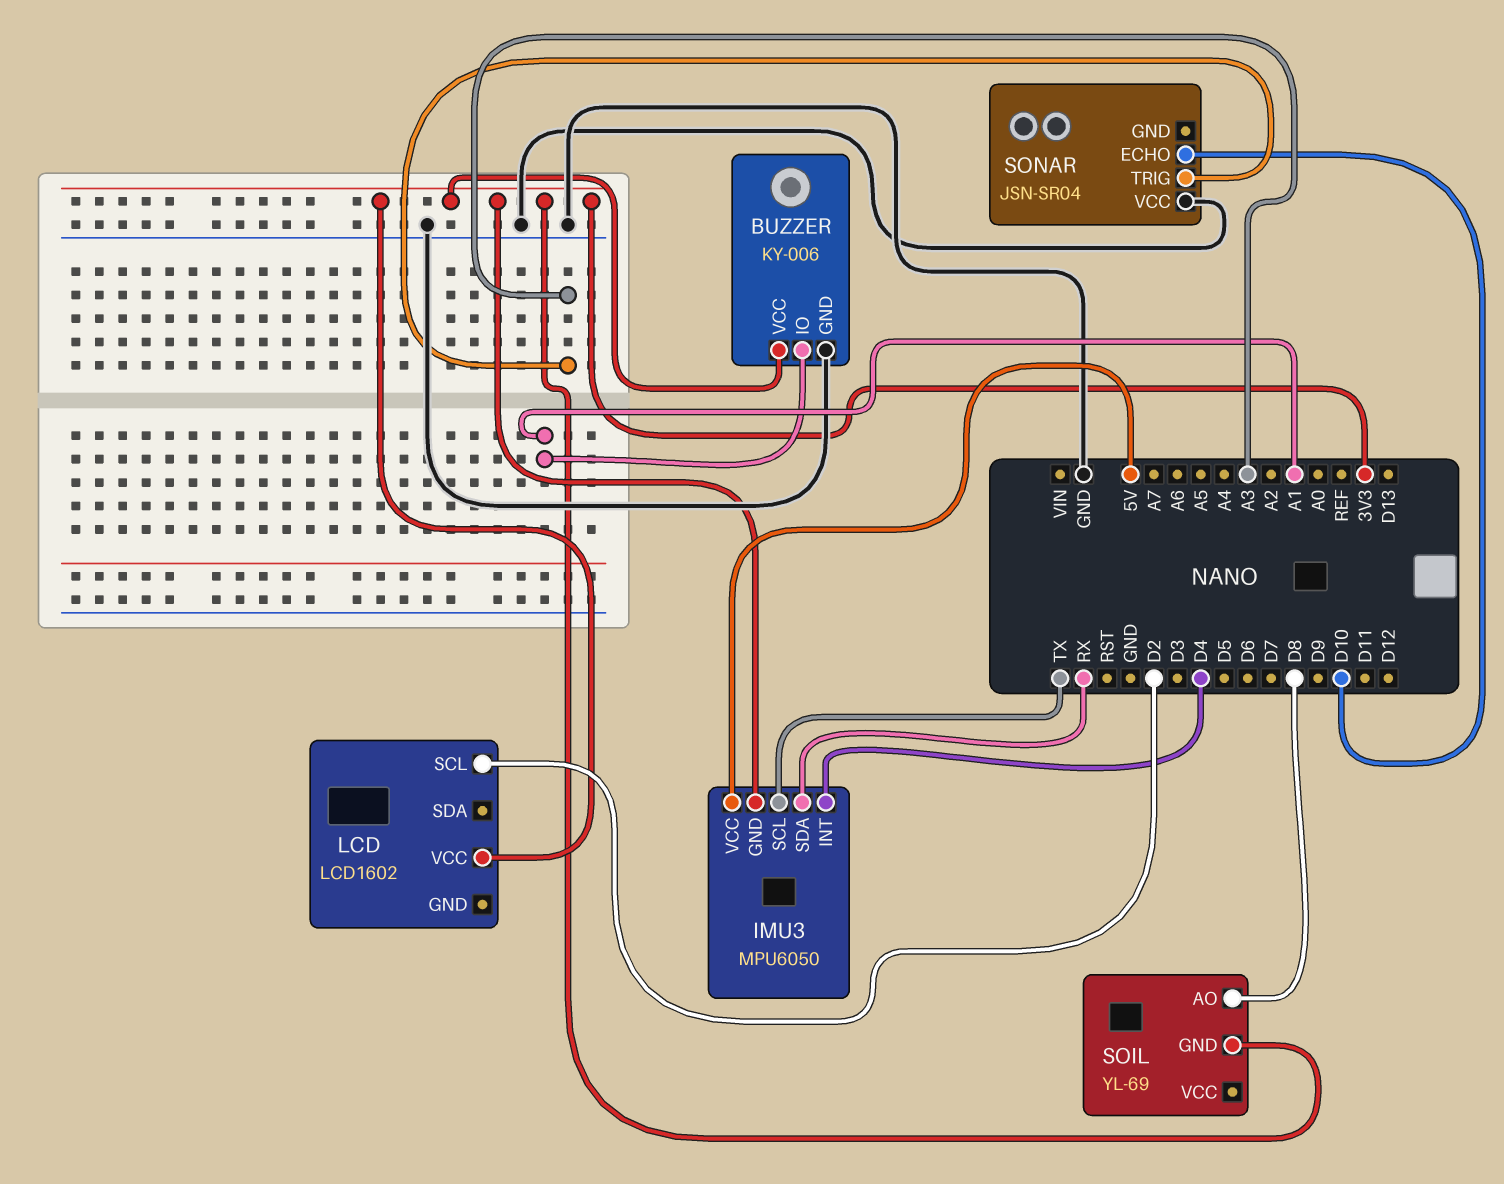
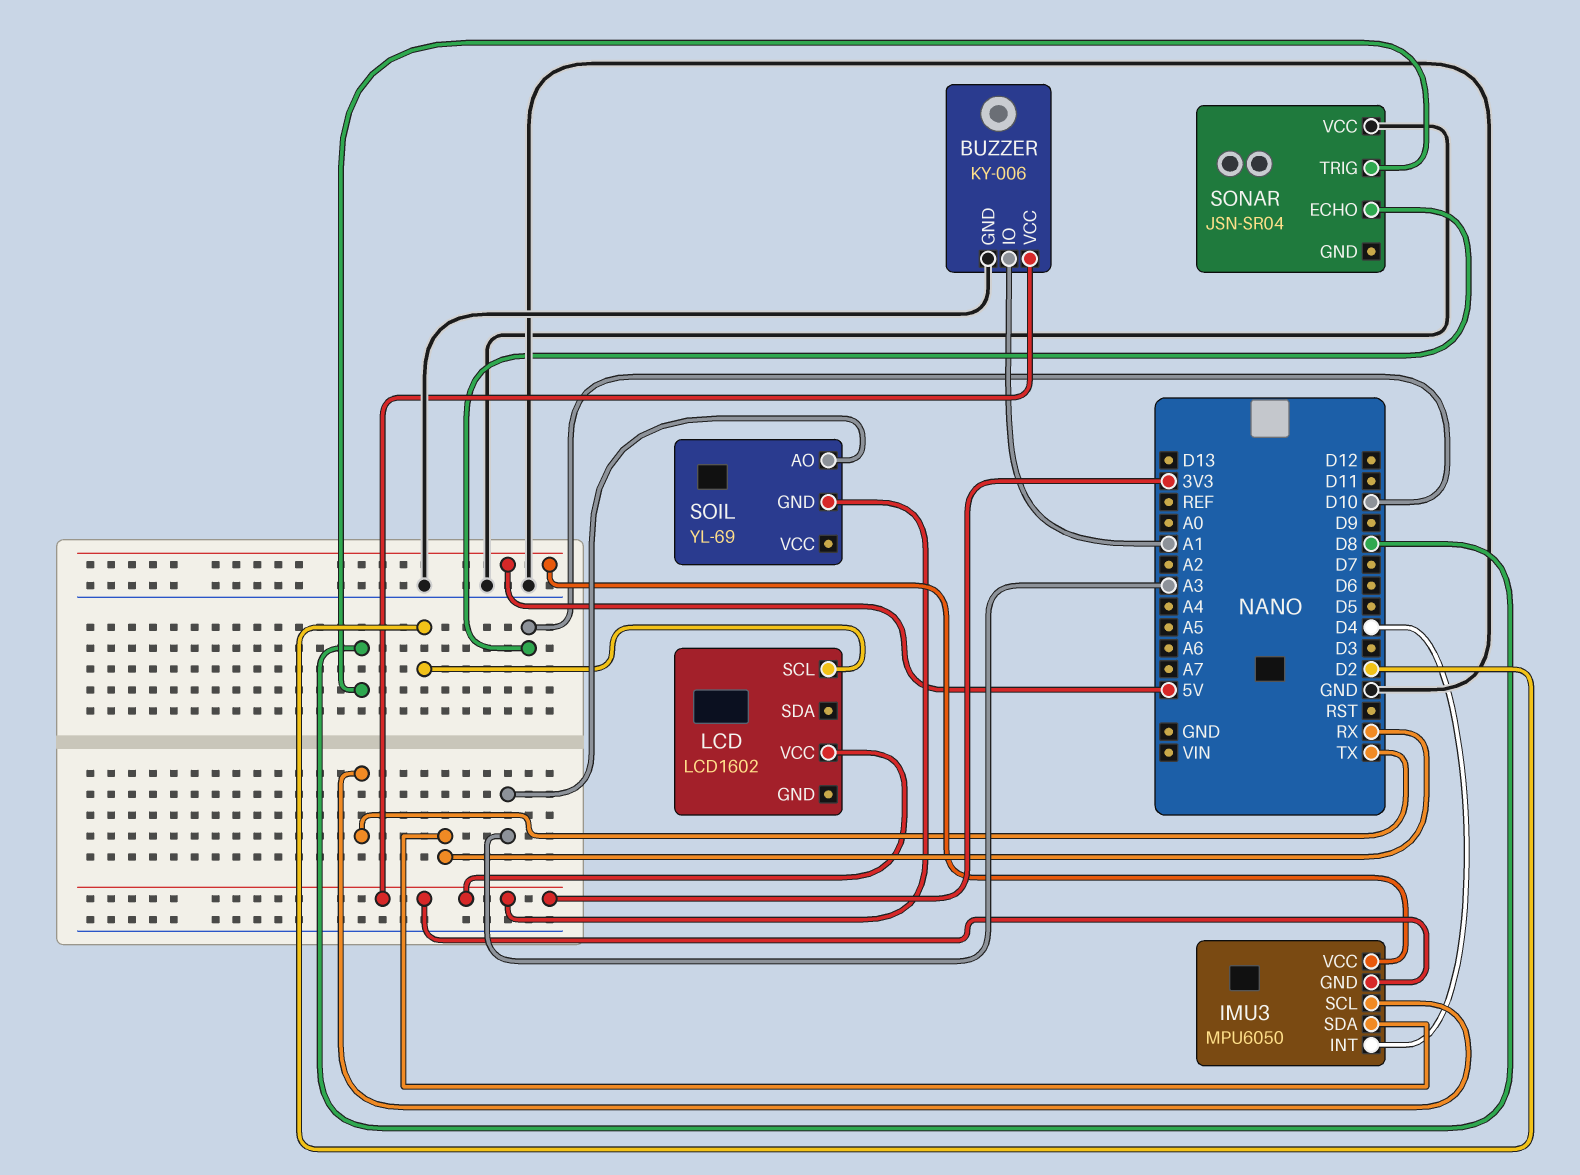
SOIL pin AO: D8 -> A3
SONAR pin TRIG: A3 -> D8

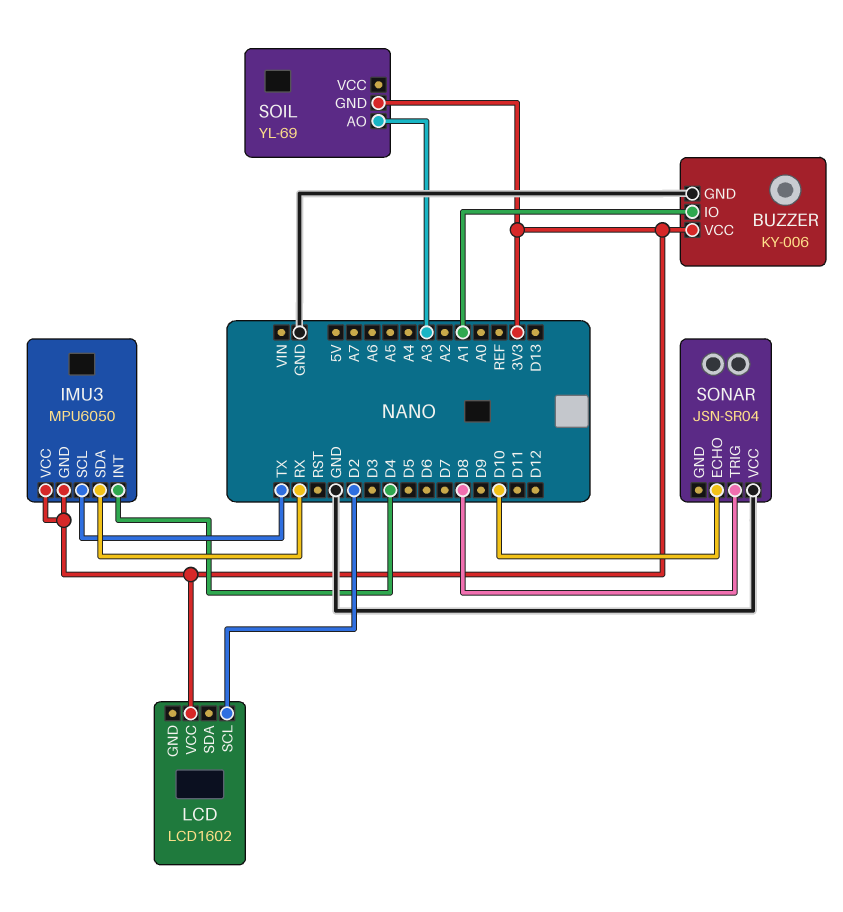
IMU3 pin VCC: 5V -> 3V3

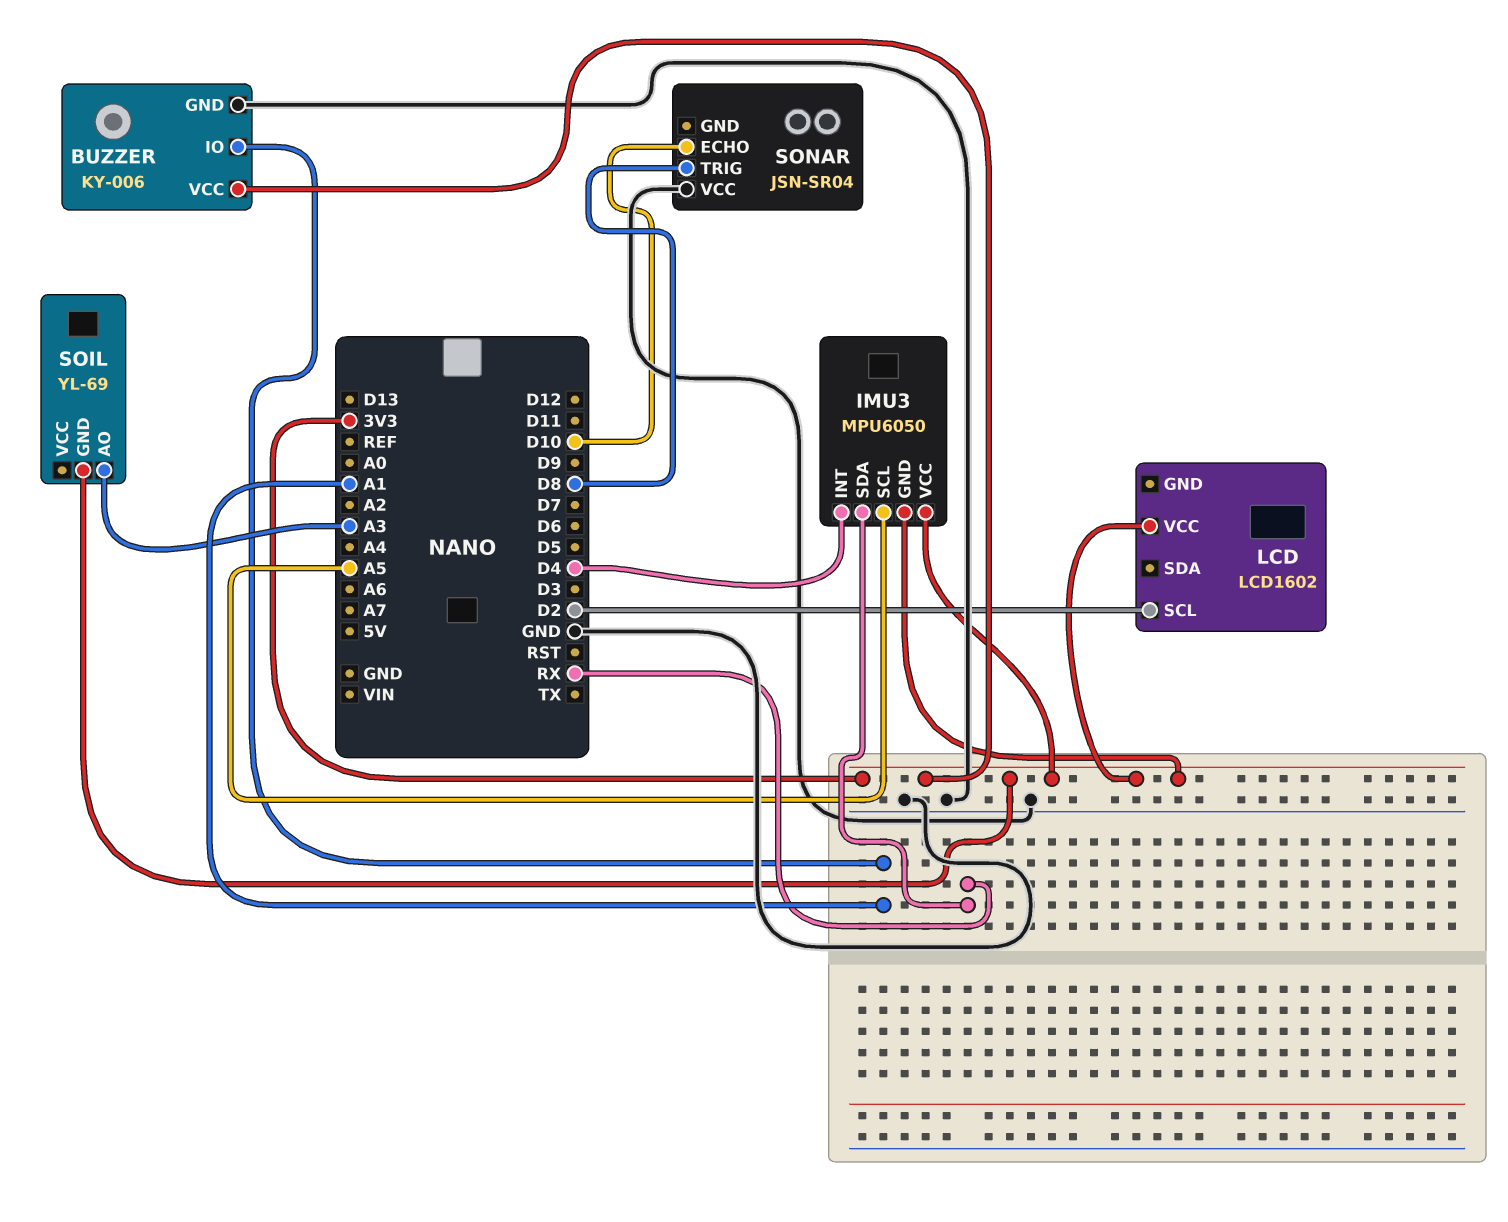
IMU3 pin SCL: TX -> A5

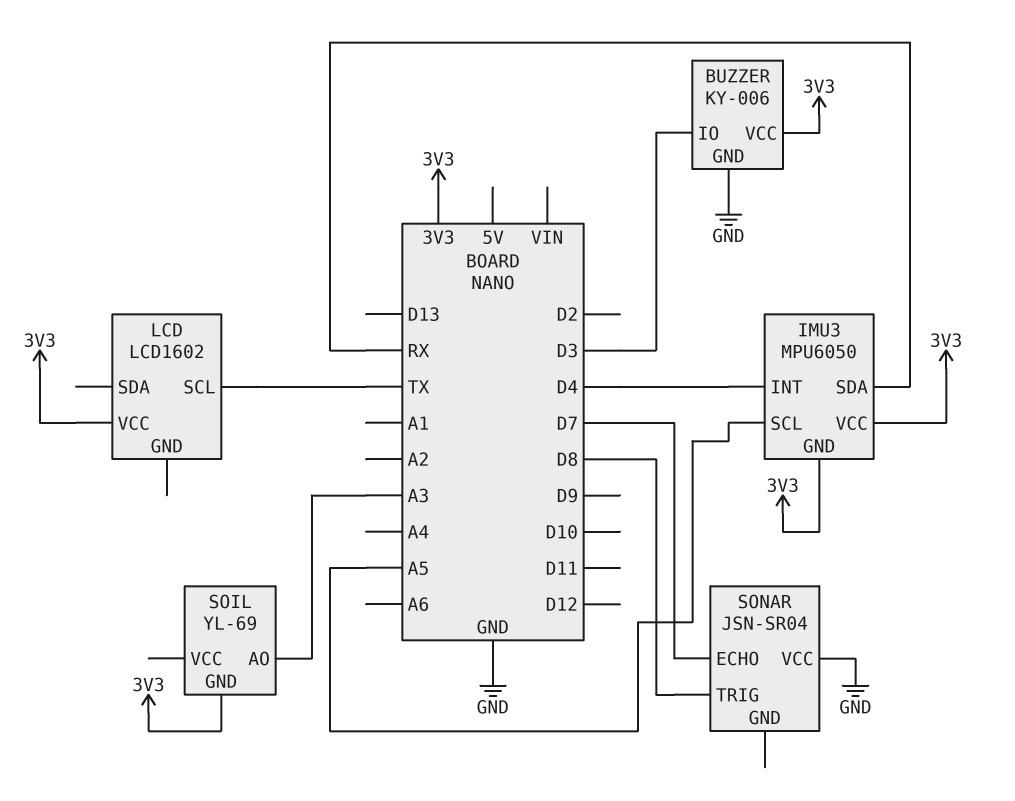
BUZZER pin IO: A1 -> D3
LCD pin SCL: D2 -> TX
SONAR pin ECHO: D10 -> D7

